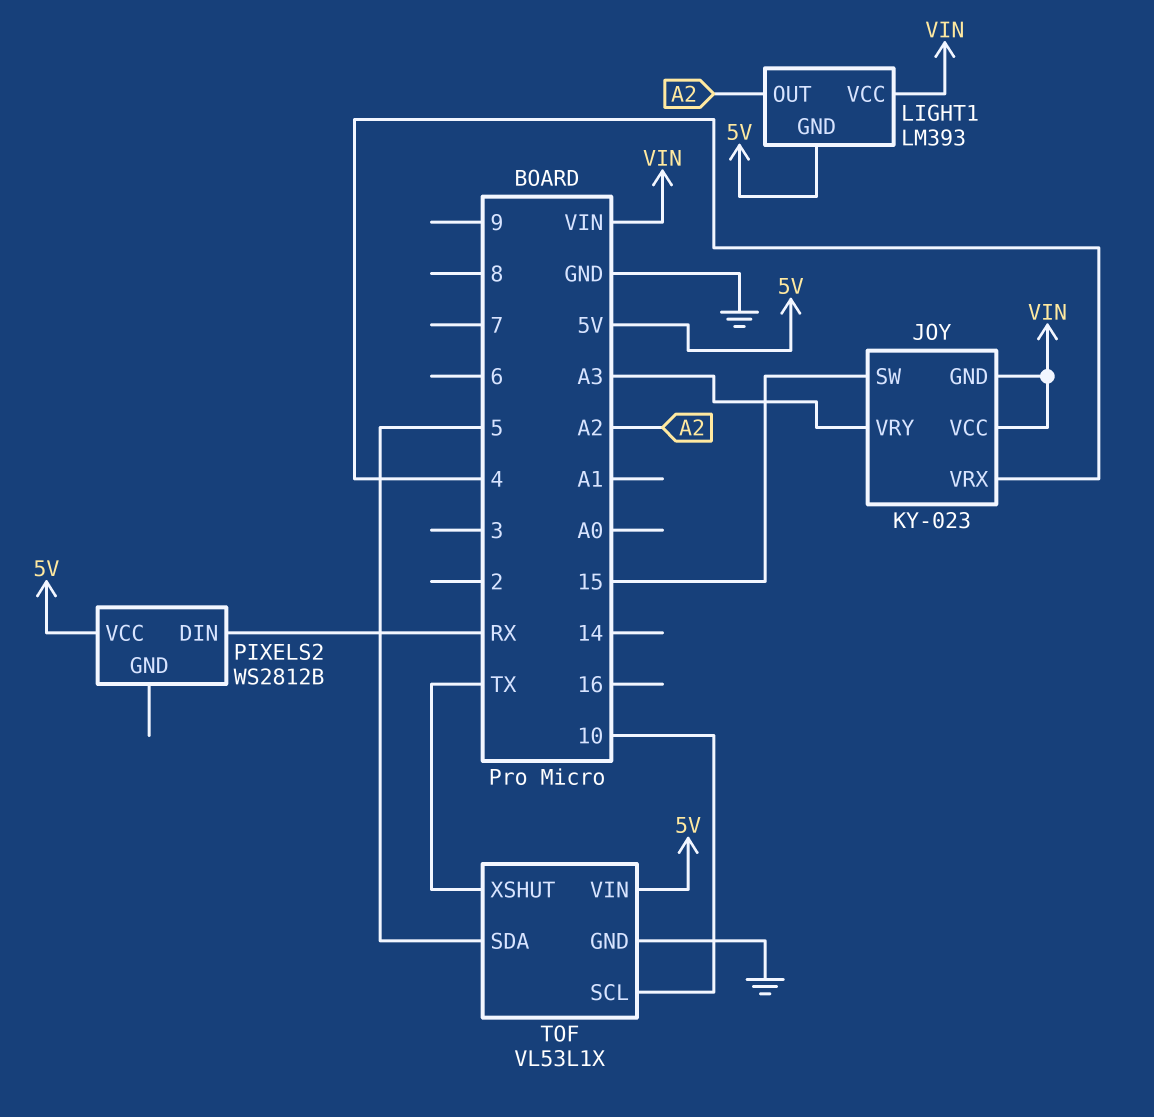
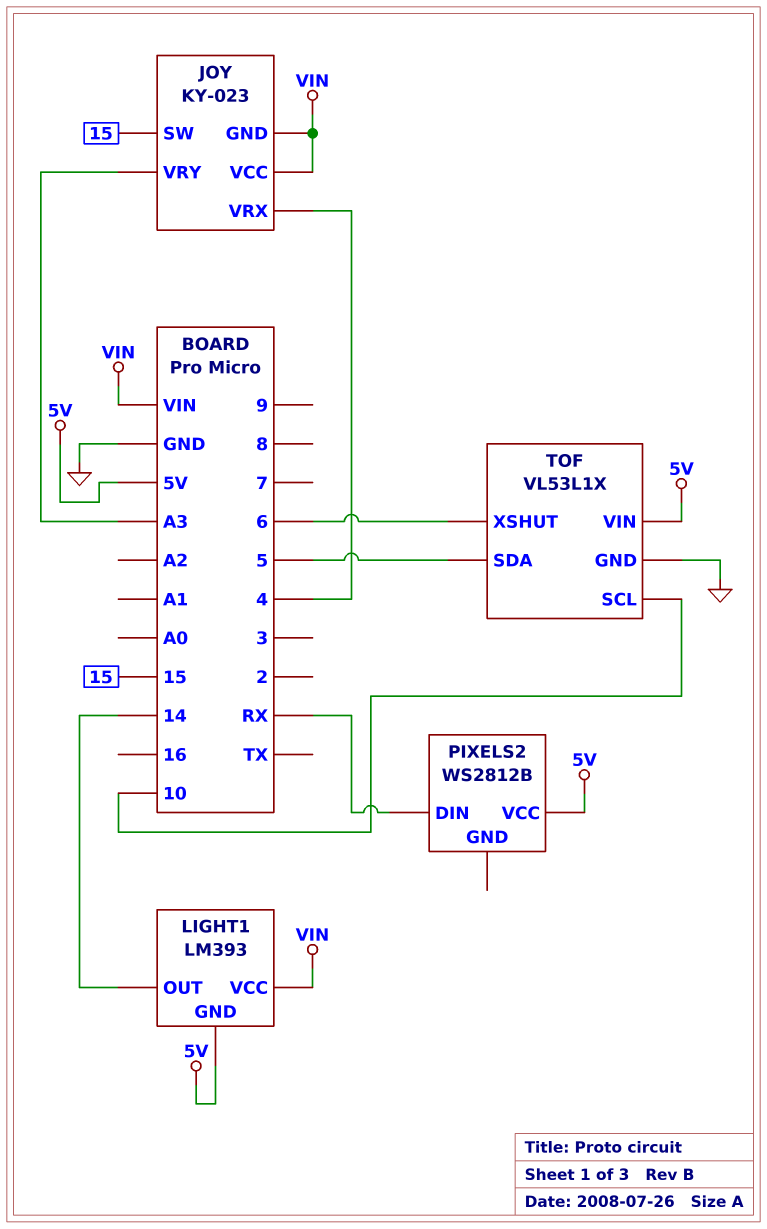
LIGHT1 pin OUT: A2 -> 14
TOF pin XSHUT: TX -> 6

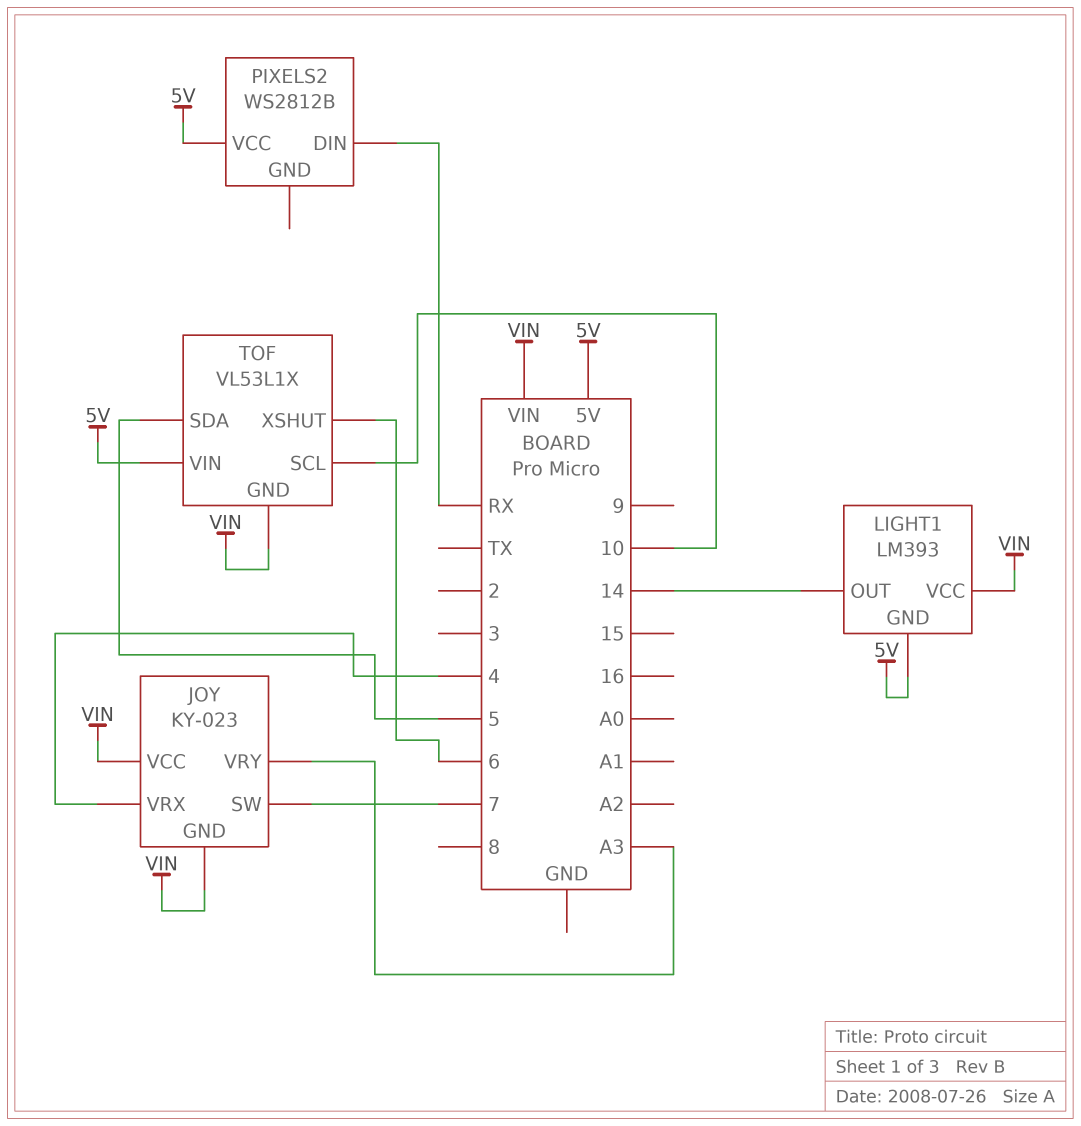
JOY pin SW: 15 -> 7
TOF pin GND: GND -> VIN

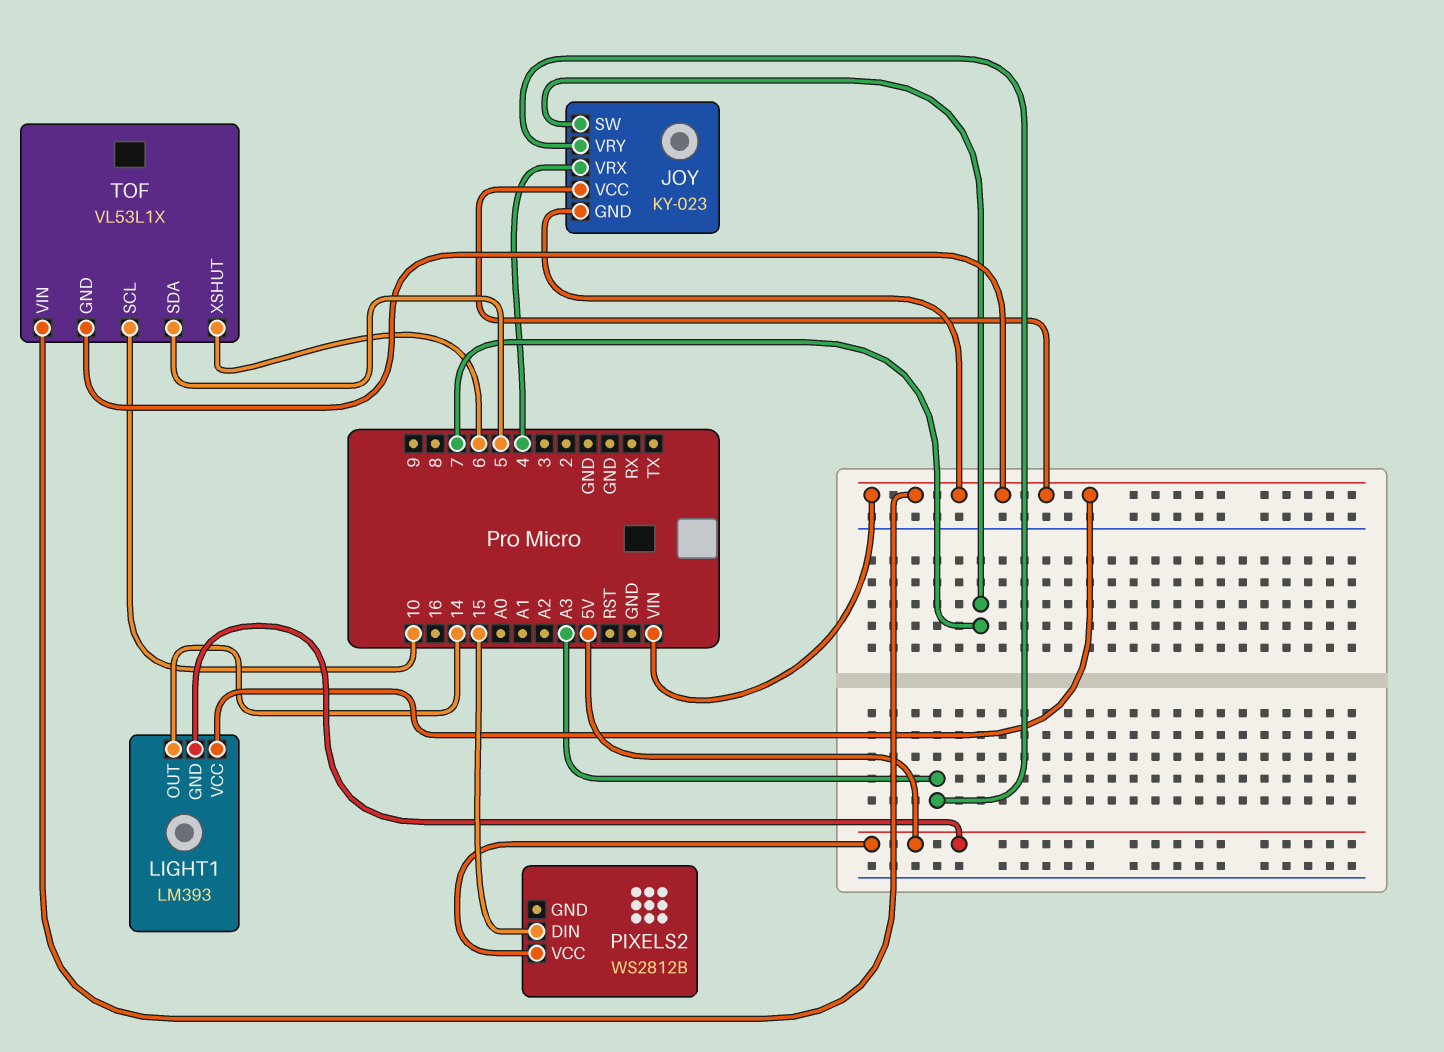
PIXELS2 pin DIN: RX -> 15
TOF pin VIN: 5V -> VIN

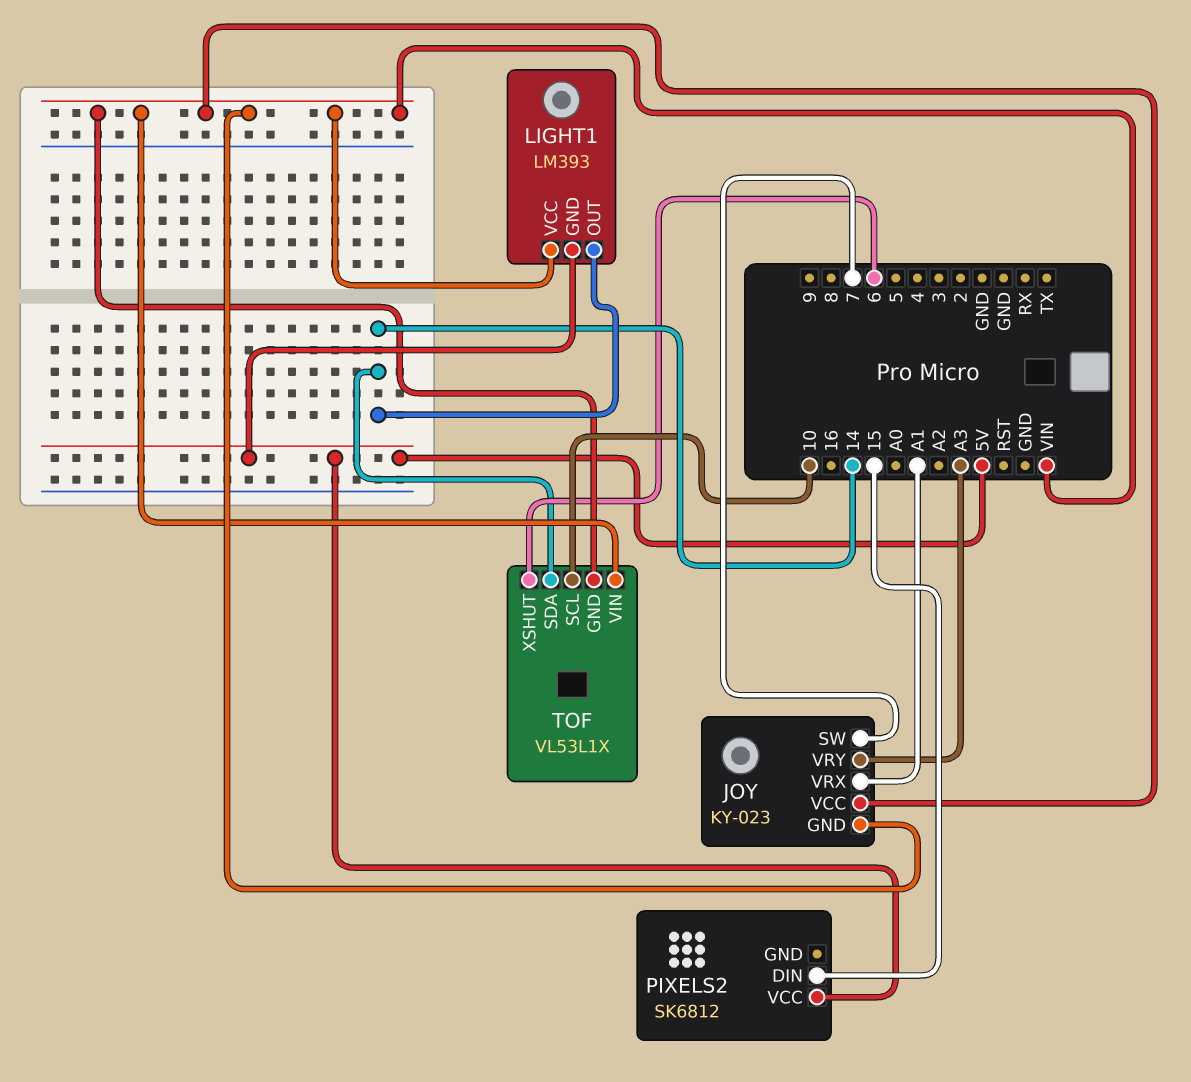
JOY pin VRX: 4 -> A1
PIXELS2: WS2812B -> SK6812
TOF pin SDA: 5 -> 14

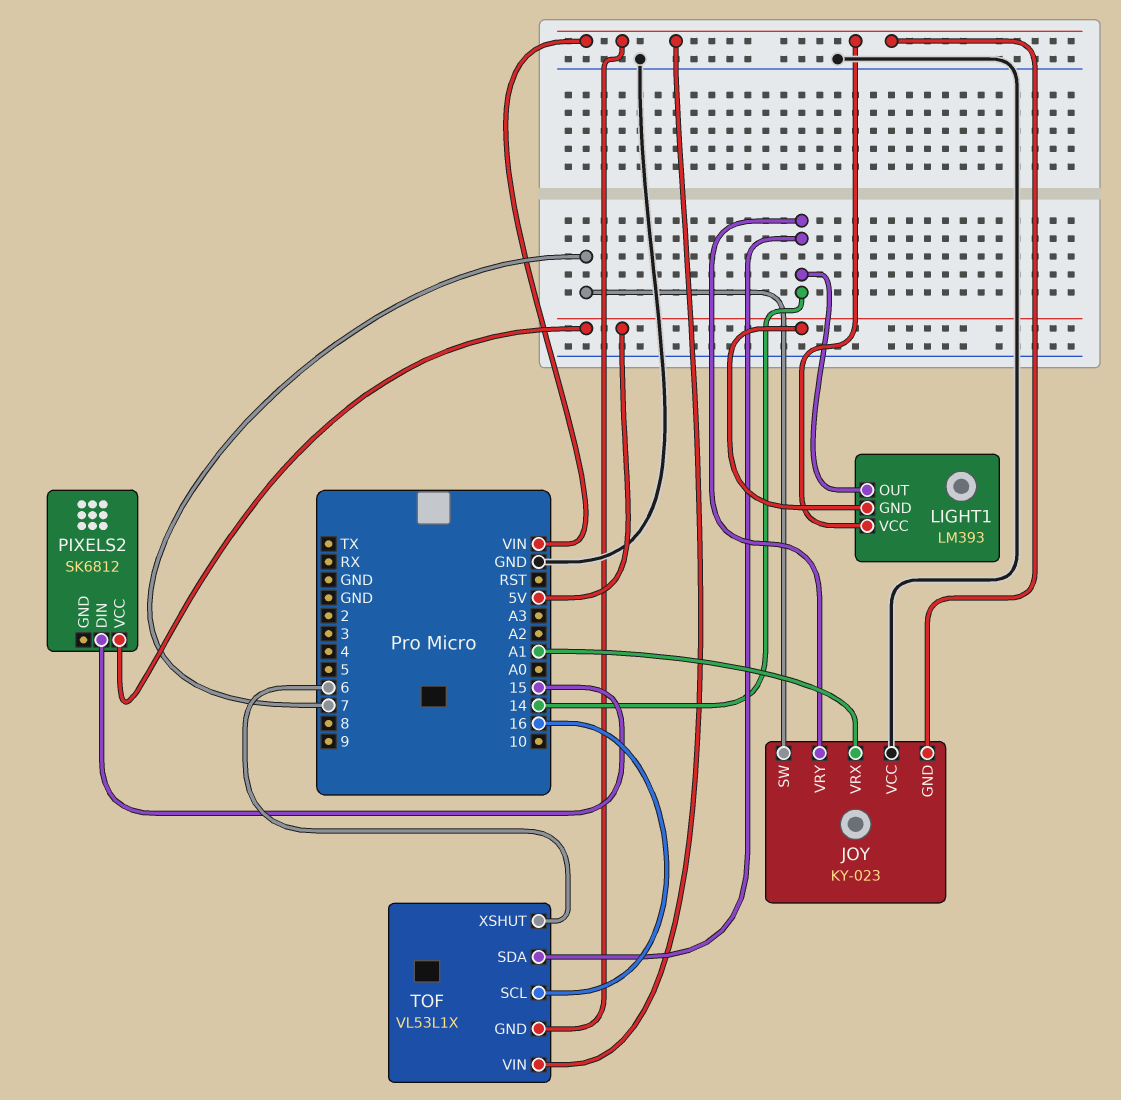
JOY pin VCC: VIN -> GND
JOY pin VRY: A3 -> 14
TOF pin SCL: 10 -> 16

